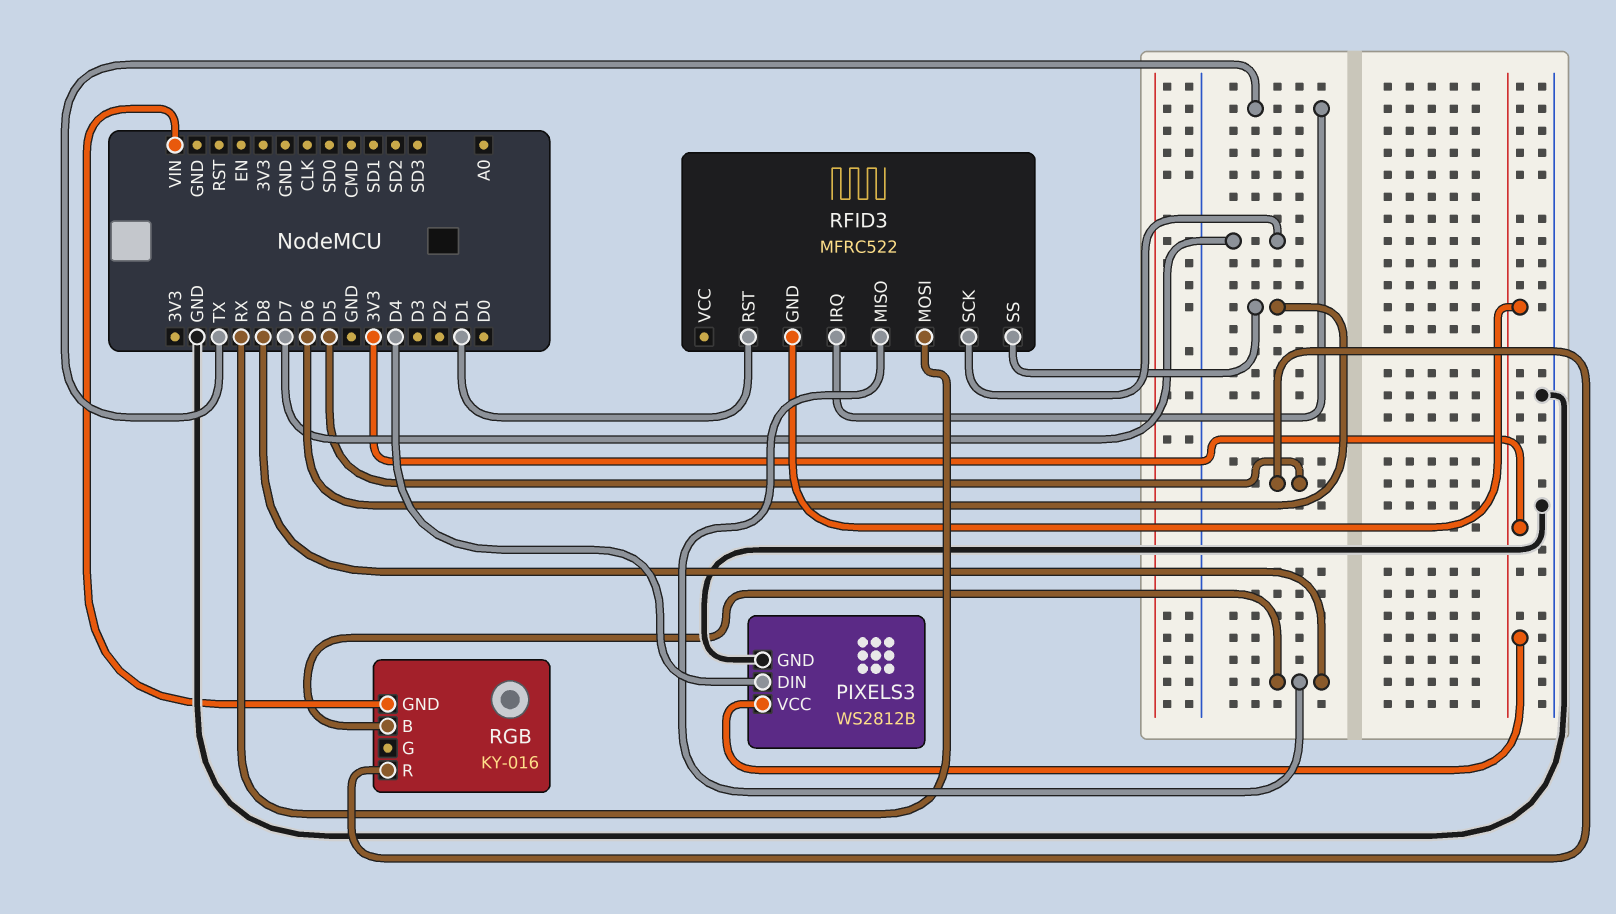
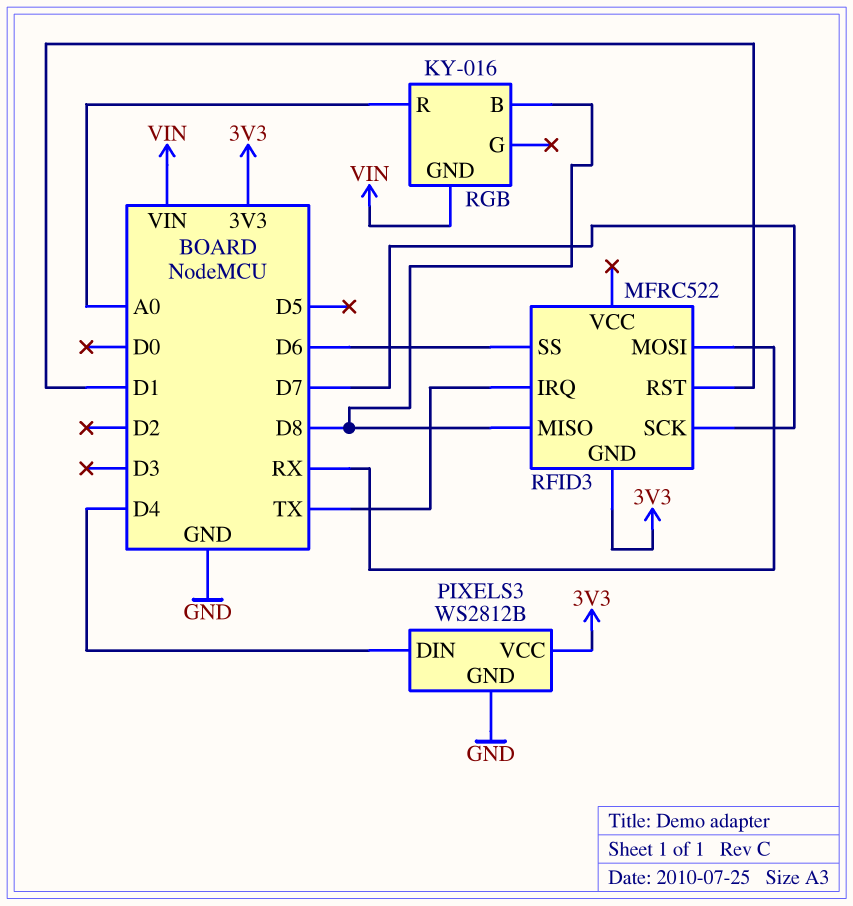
RGB pin R: D5 -> A0

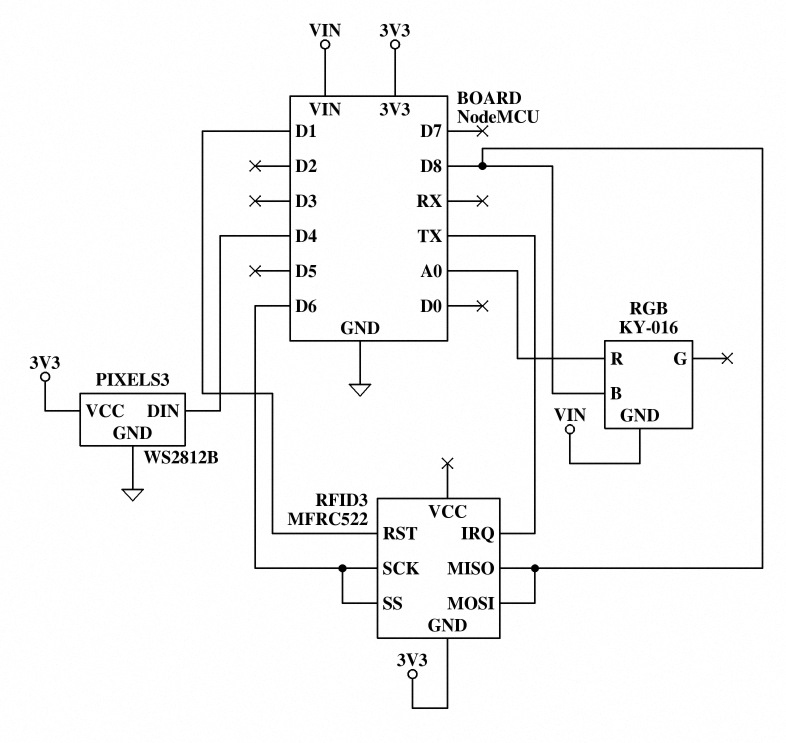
RFID3 pin MOSI: RX -> D8
RFID3 pin SCK: D7 -> D6

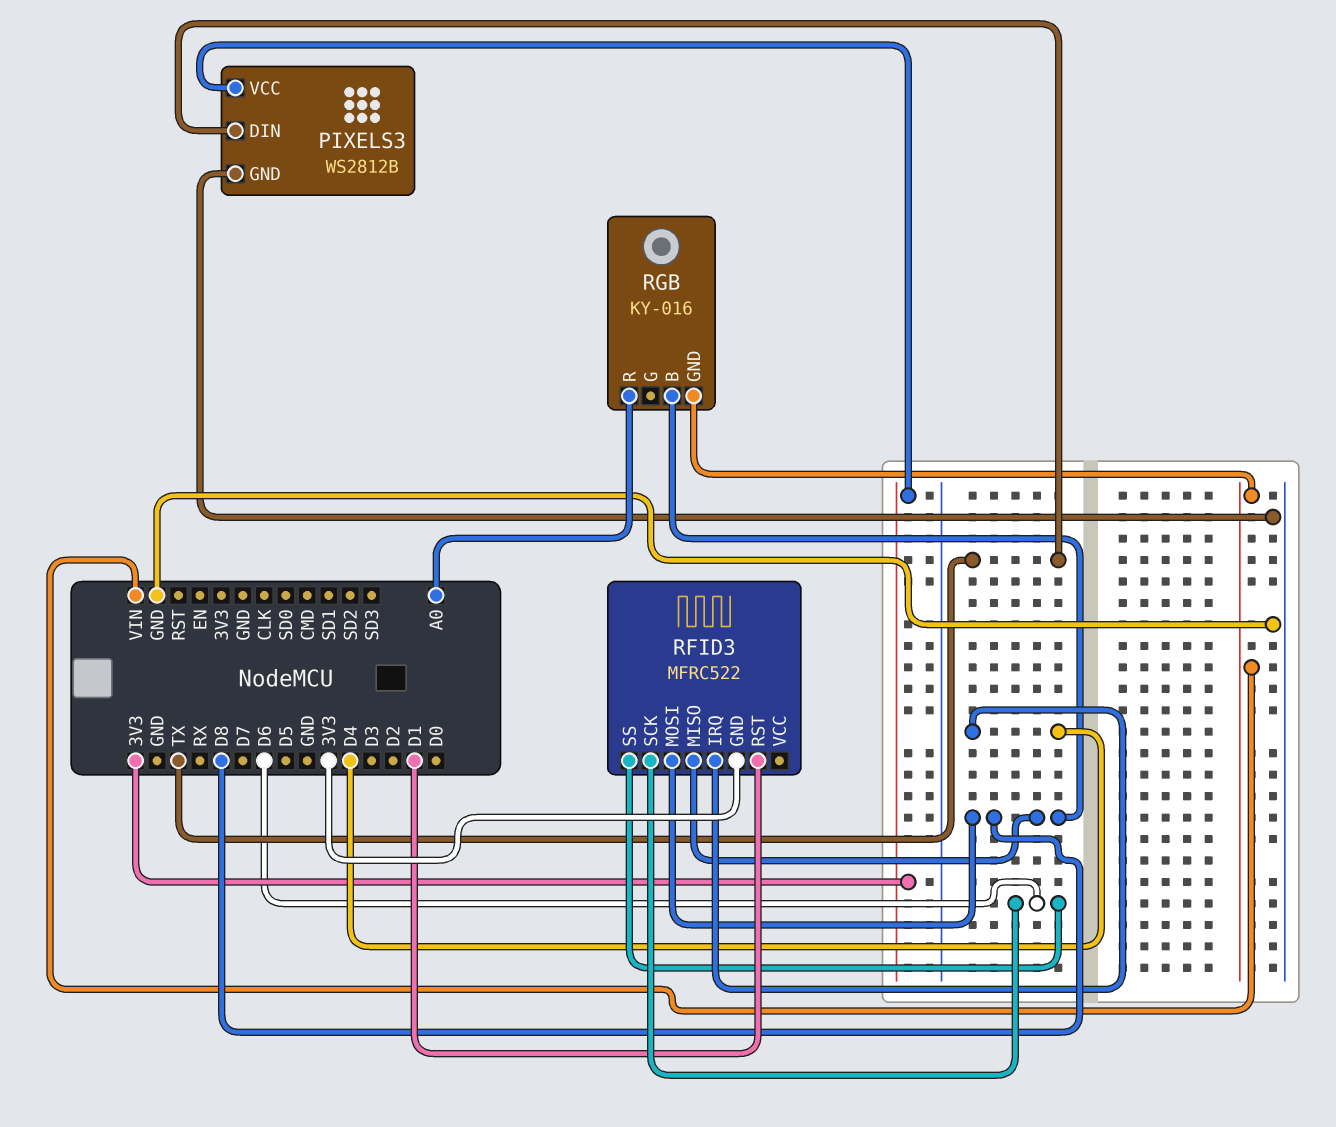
PIXELS3 pin DIN: D4 -> TX
RFID3 pin IRQ: TX -> D4

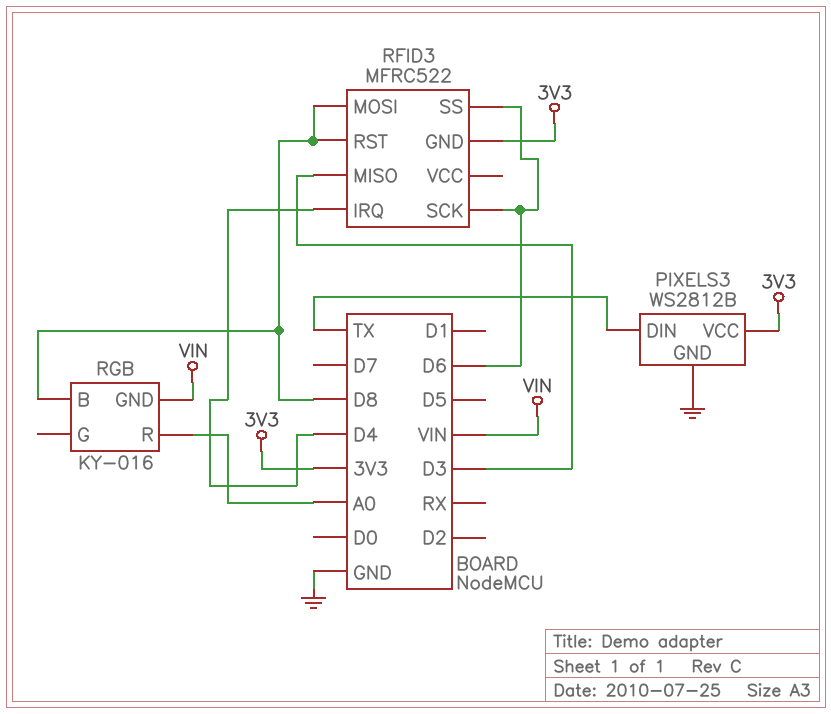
RFID3 pin MISO: D8 -> D3
RFID3 pin RST: D1 -> D8

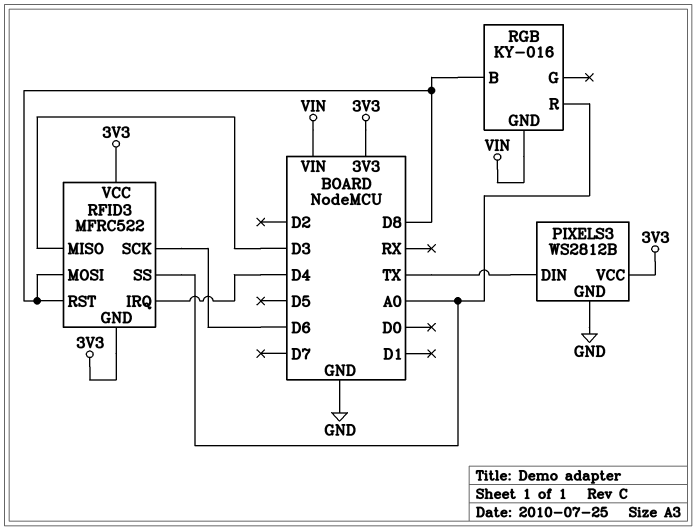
RFID3 pin SS: D6 -> A0
RFID3 pin VCC: none -> 3V3

